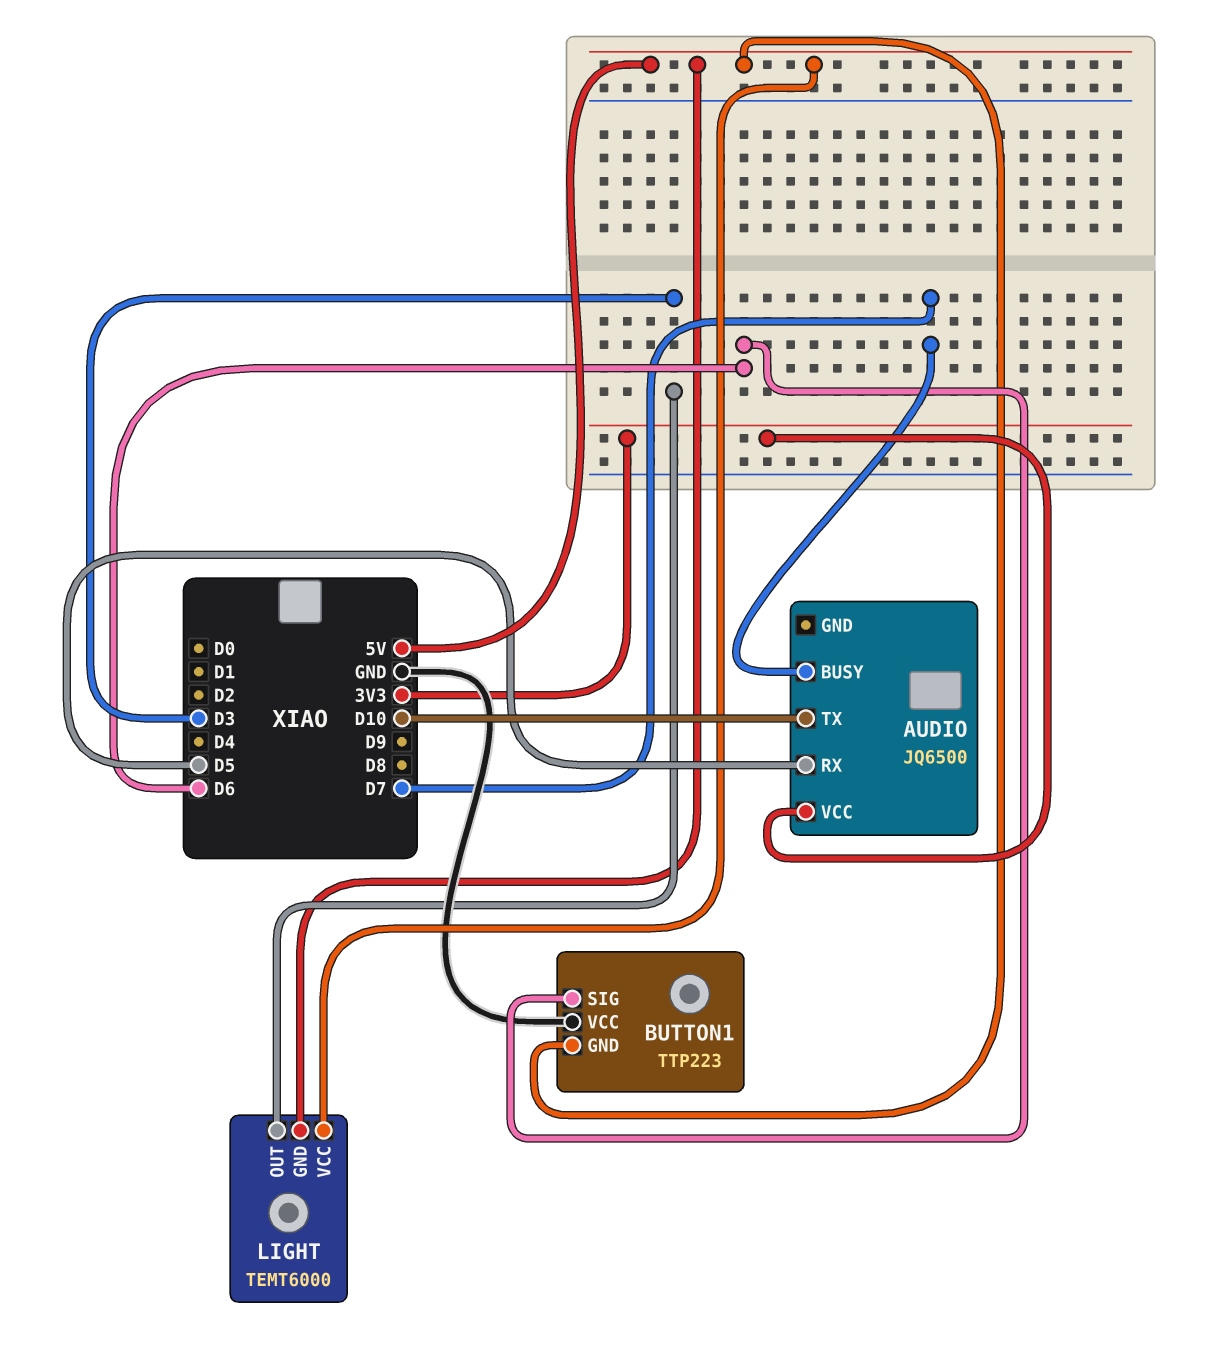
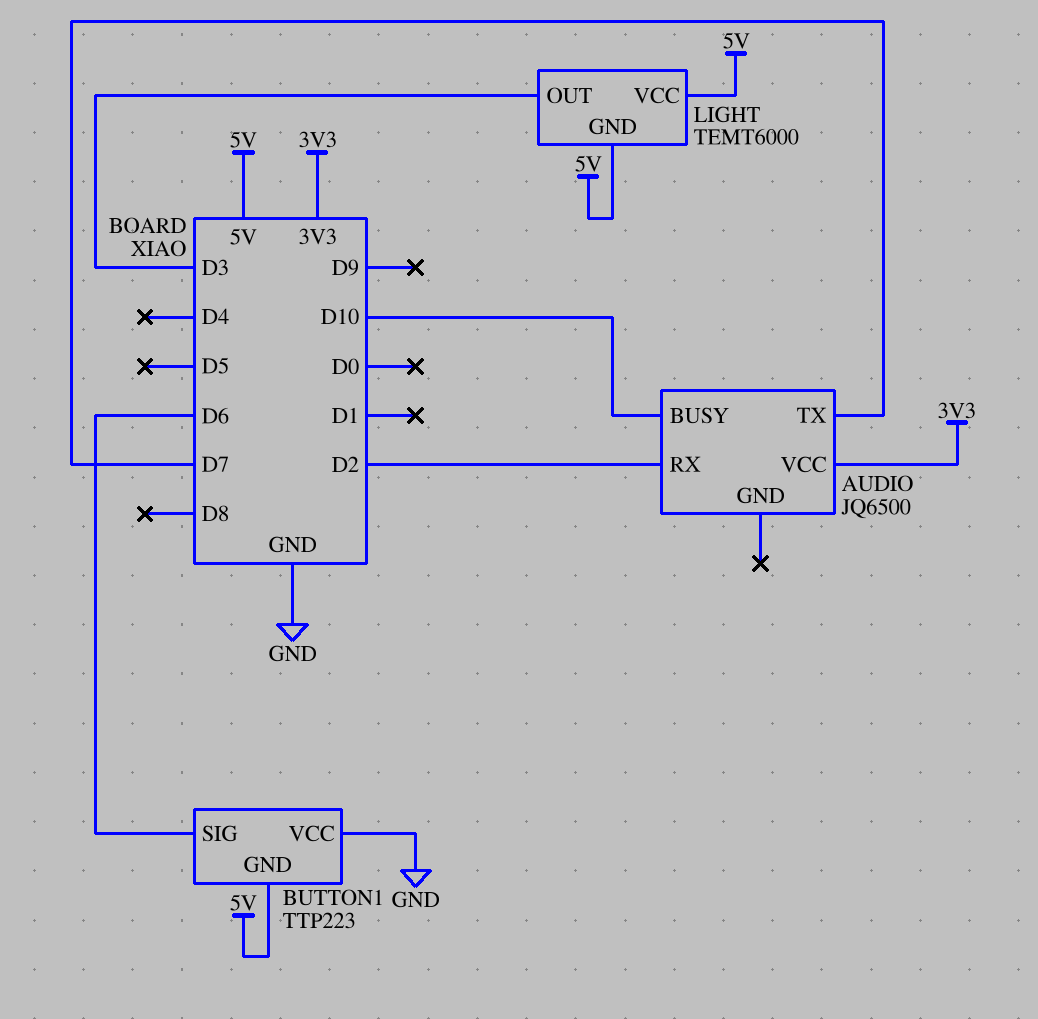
AUDIO pin BUSY: D7 -> D10
AUDIO pin RX: D5 -> D2
AUDIO pin TX: D10 -> D7

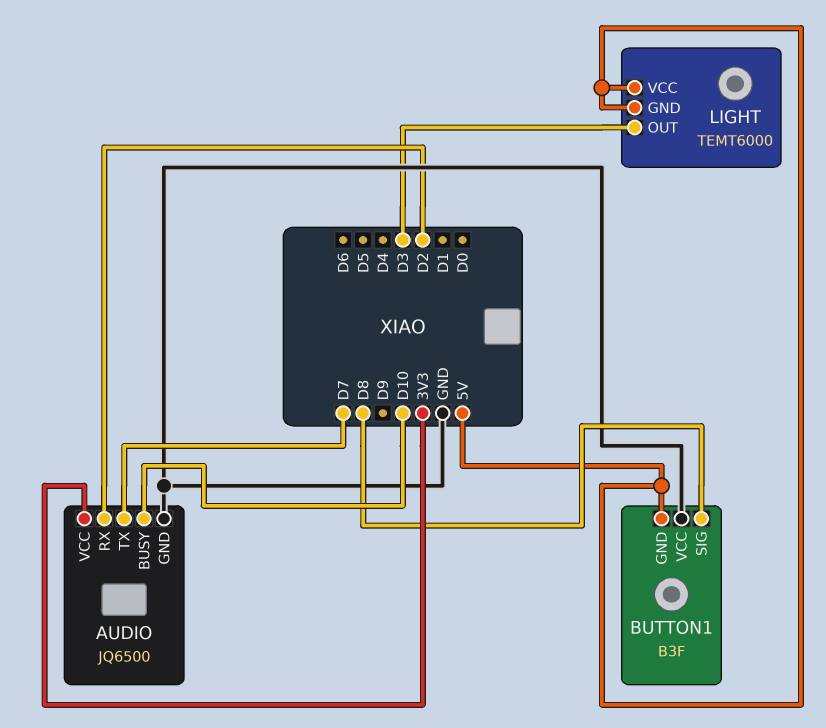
AUDIO pin GND: none -> GND
BUTTON1: TTP223 -> B3F
BUTTON1 pin SIG: D6 -> D8

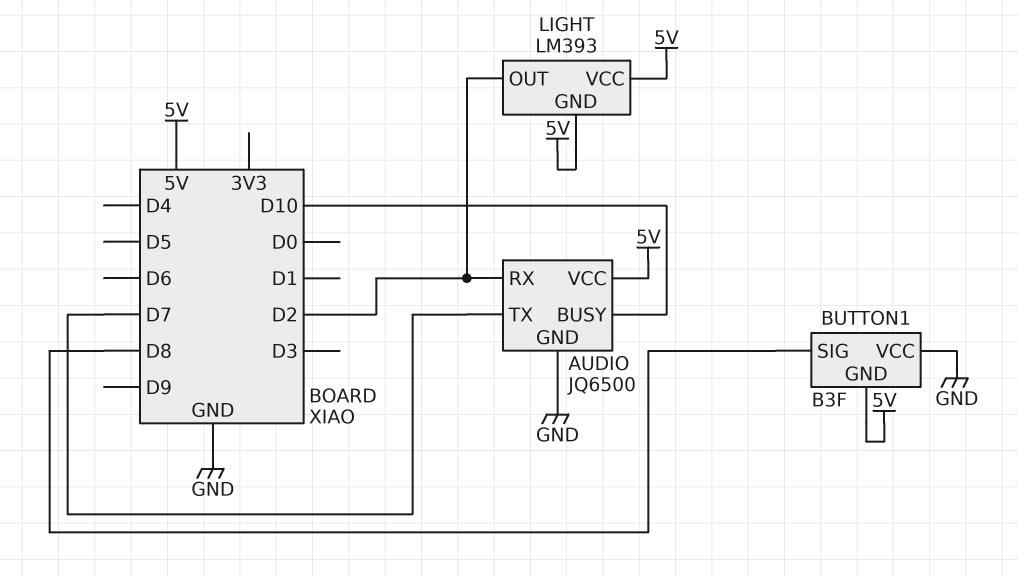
AUDIO pin VCC: 3V3 -> 5V
LIGHT: TEMT6000 -> LM393
LIGHT pin OUT: D3 -> D2

